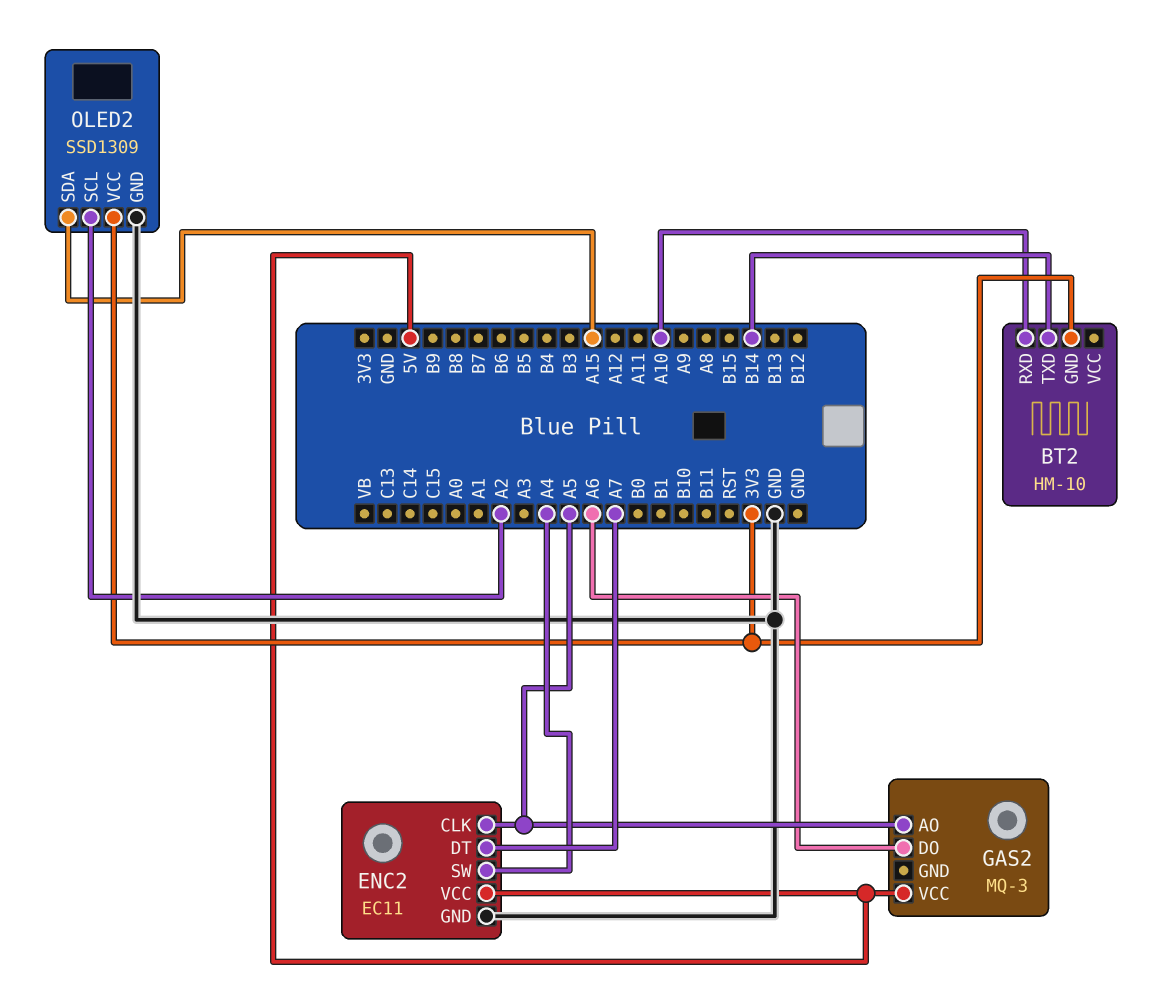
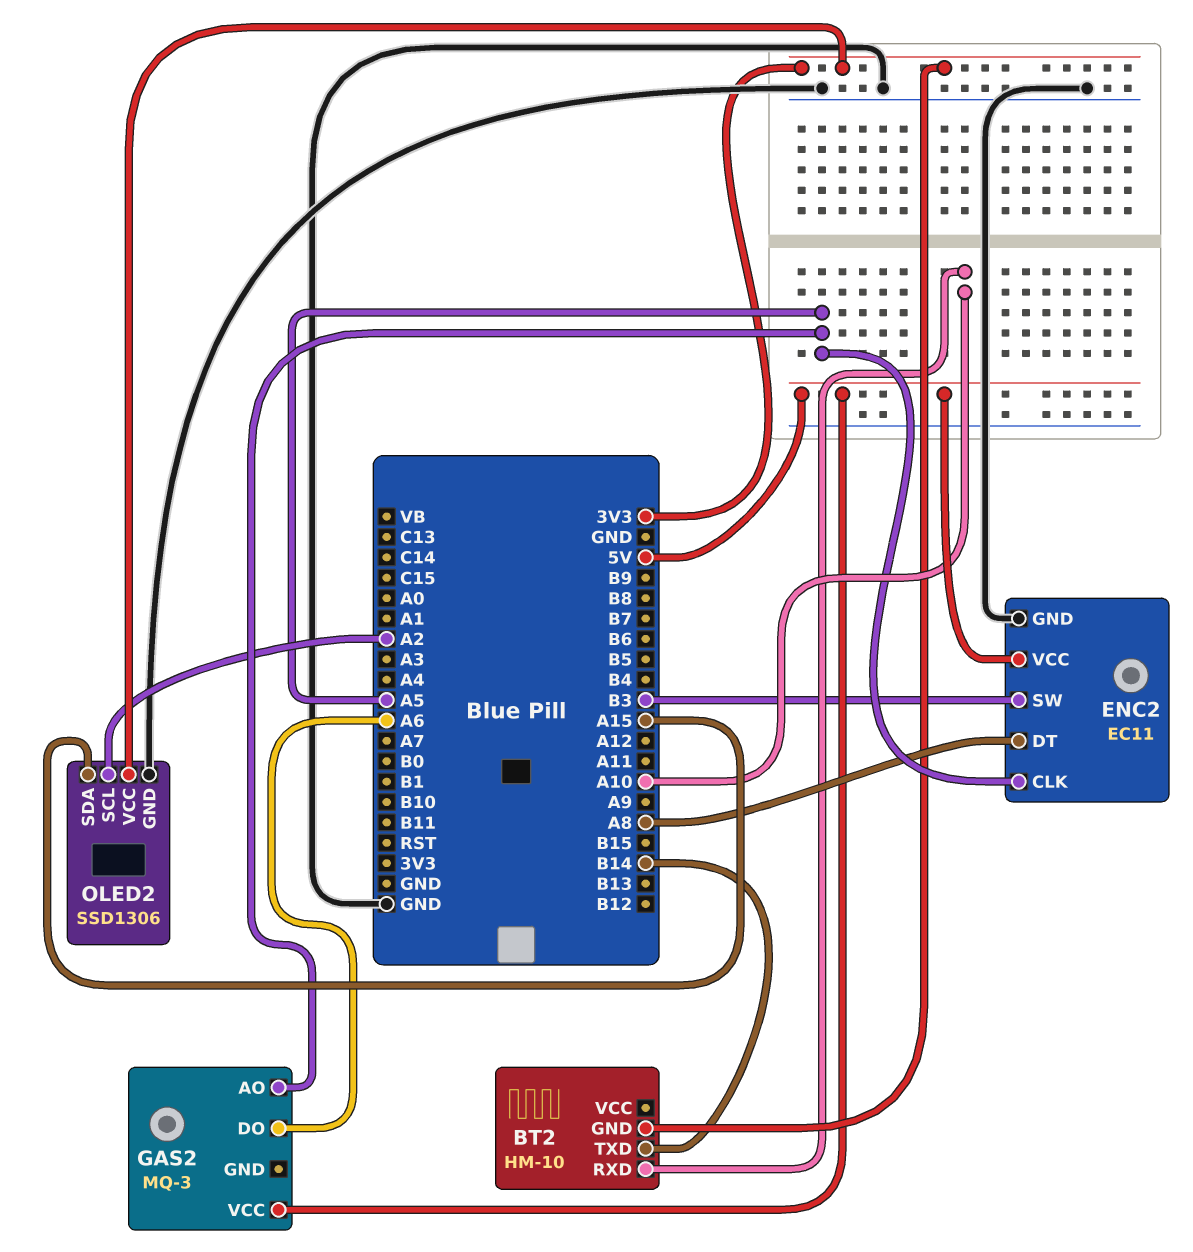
ENC2 pin DT: A7 -> A8
ENC2 pin SW: A4 -> B3
OLED2: SSD1309 -> SSD1306

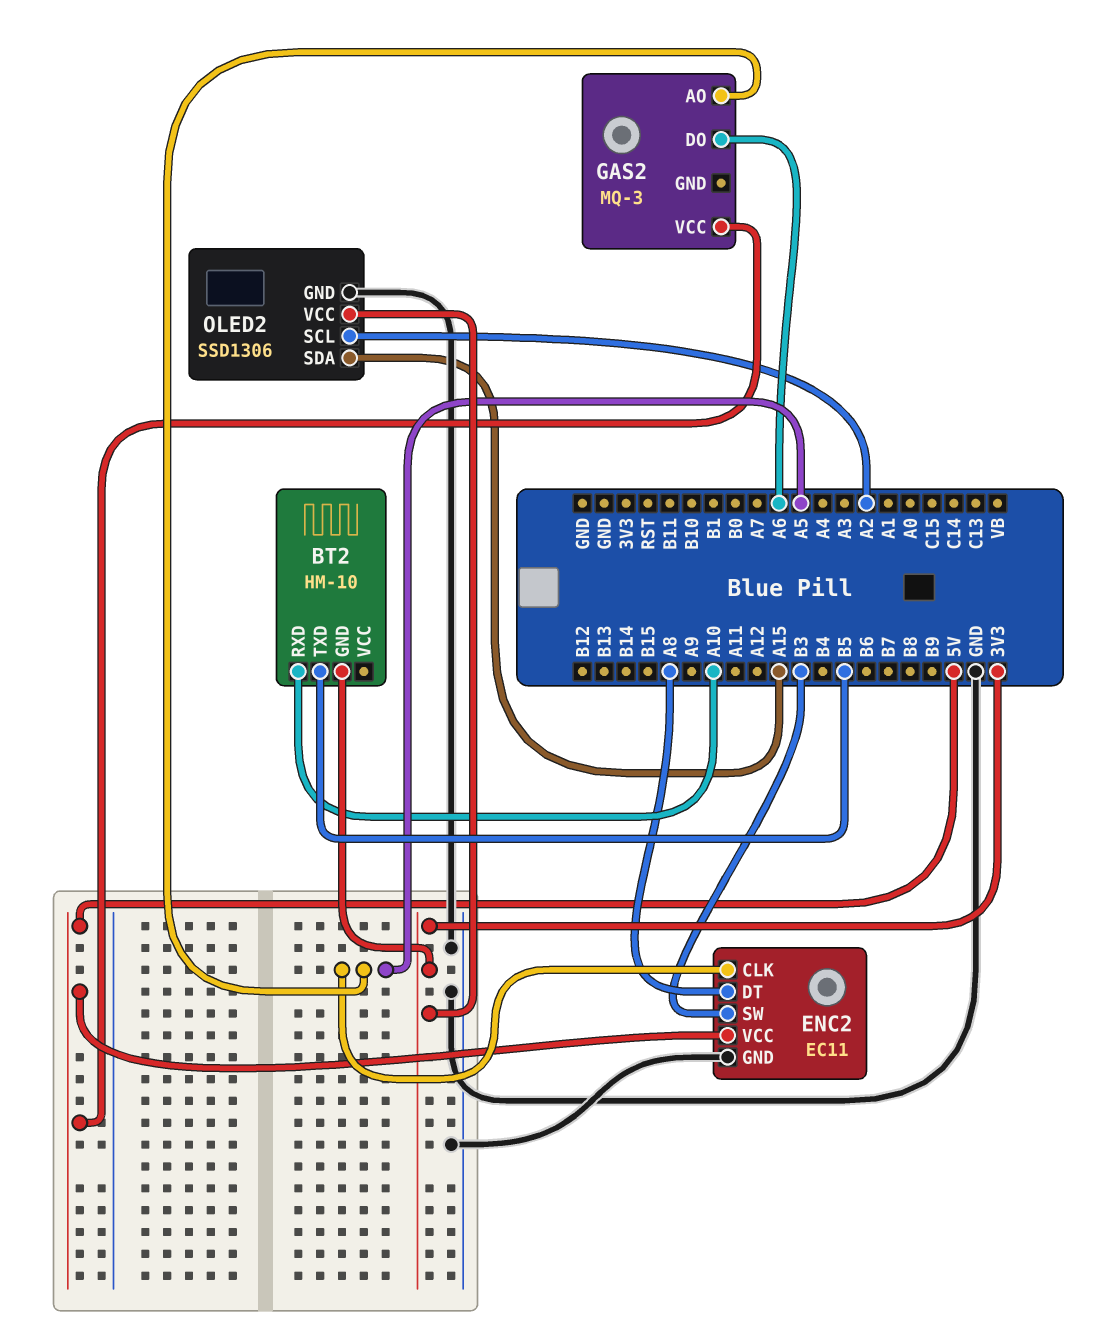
BT2 pin TXD: B14 -> B5

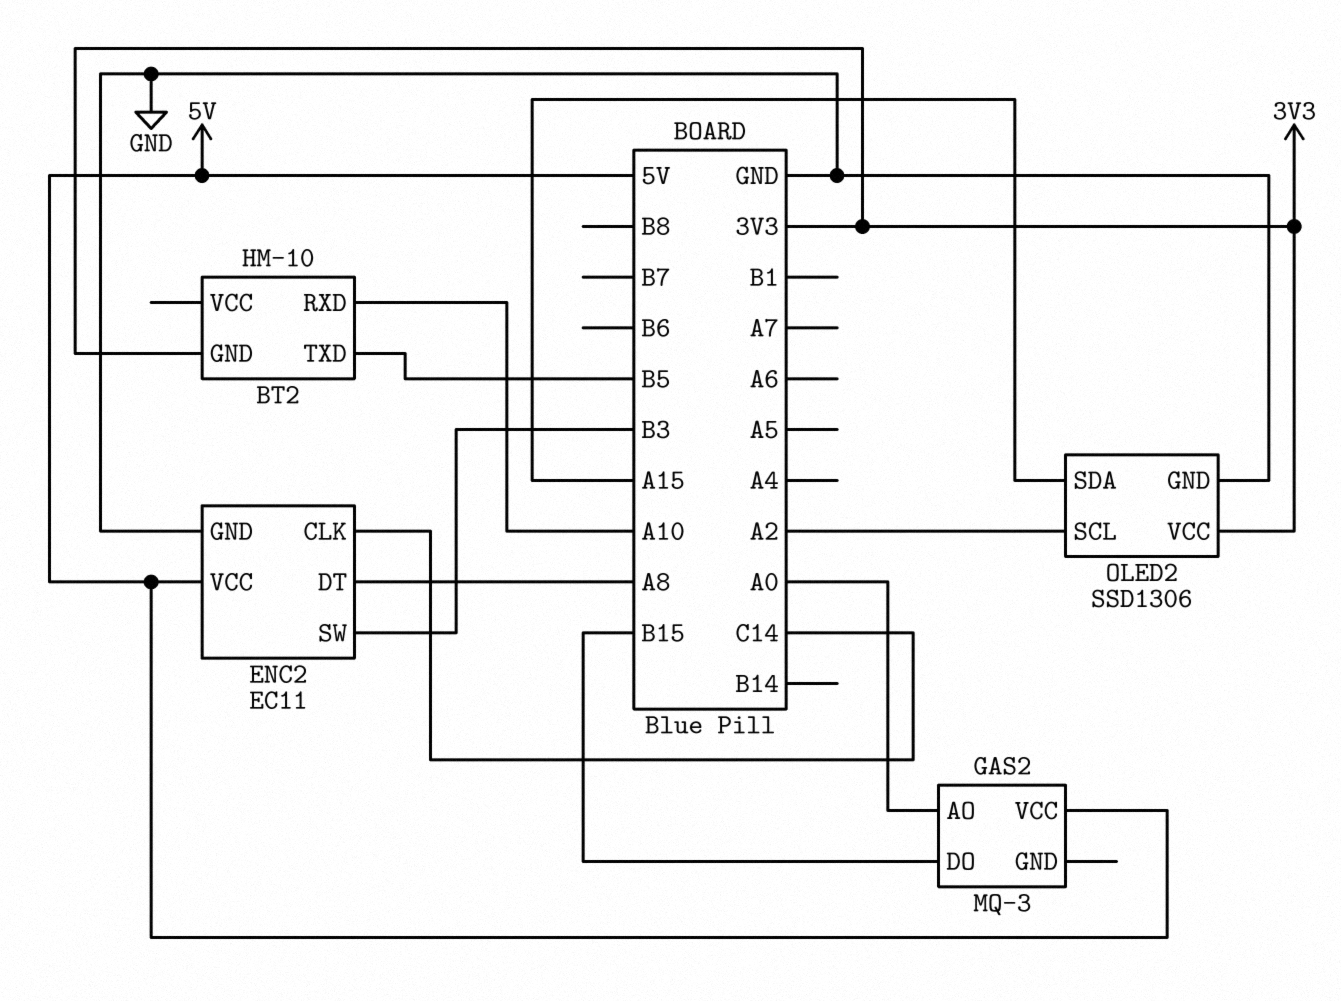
ENC2 pin CLK: A5 -> C14
GAS2 pin AO: A5 -> A0
GAS2 pin DO: A6 -> B15

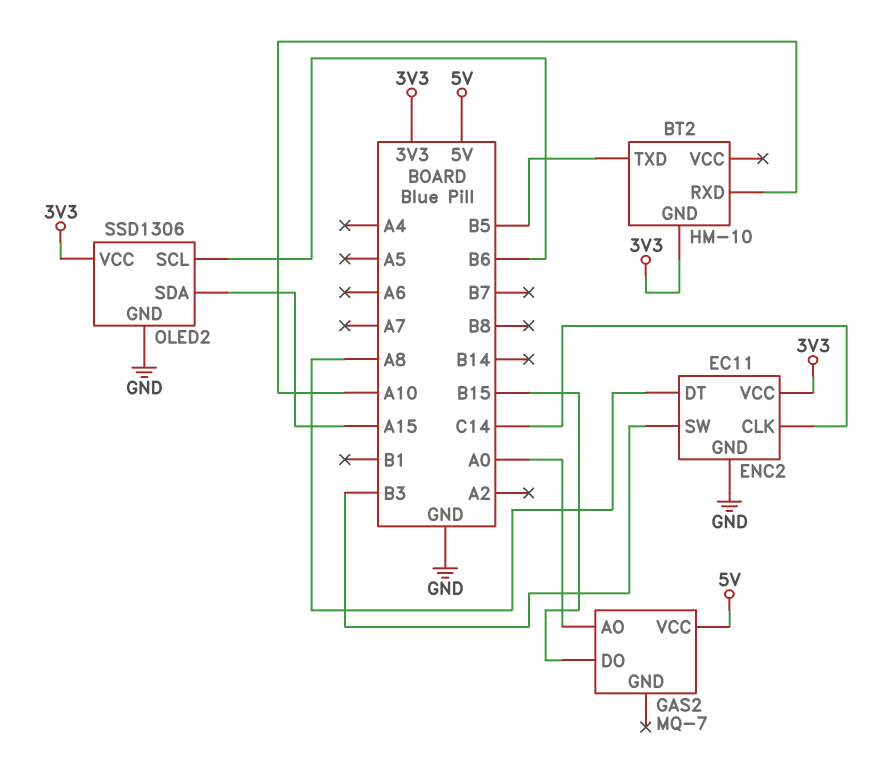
ENC2 pin VCC: 5V -> 3V3
GAS2: MQ-3 -> MQ-7
OLED2 pin SCL: A2 -> B6

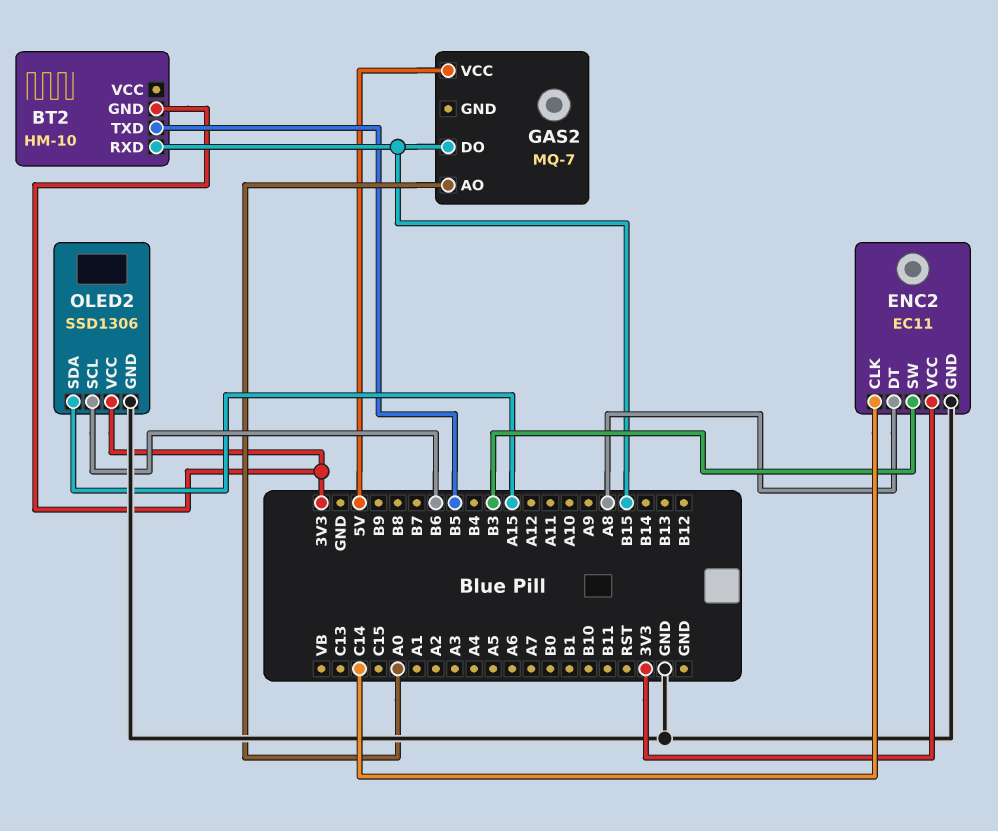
BT2 pin RXD: A10 -> B15

